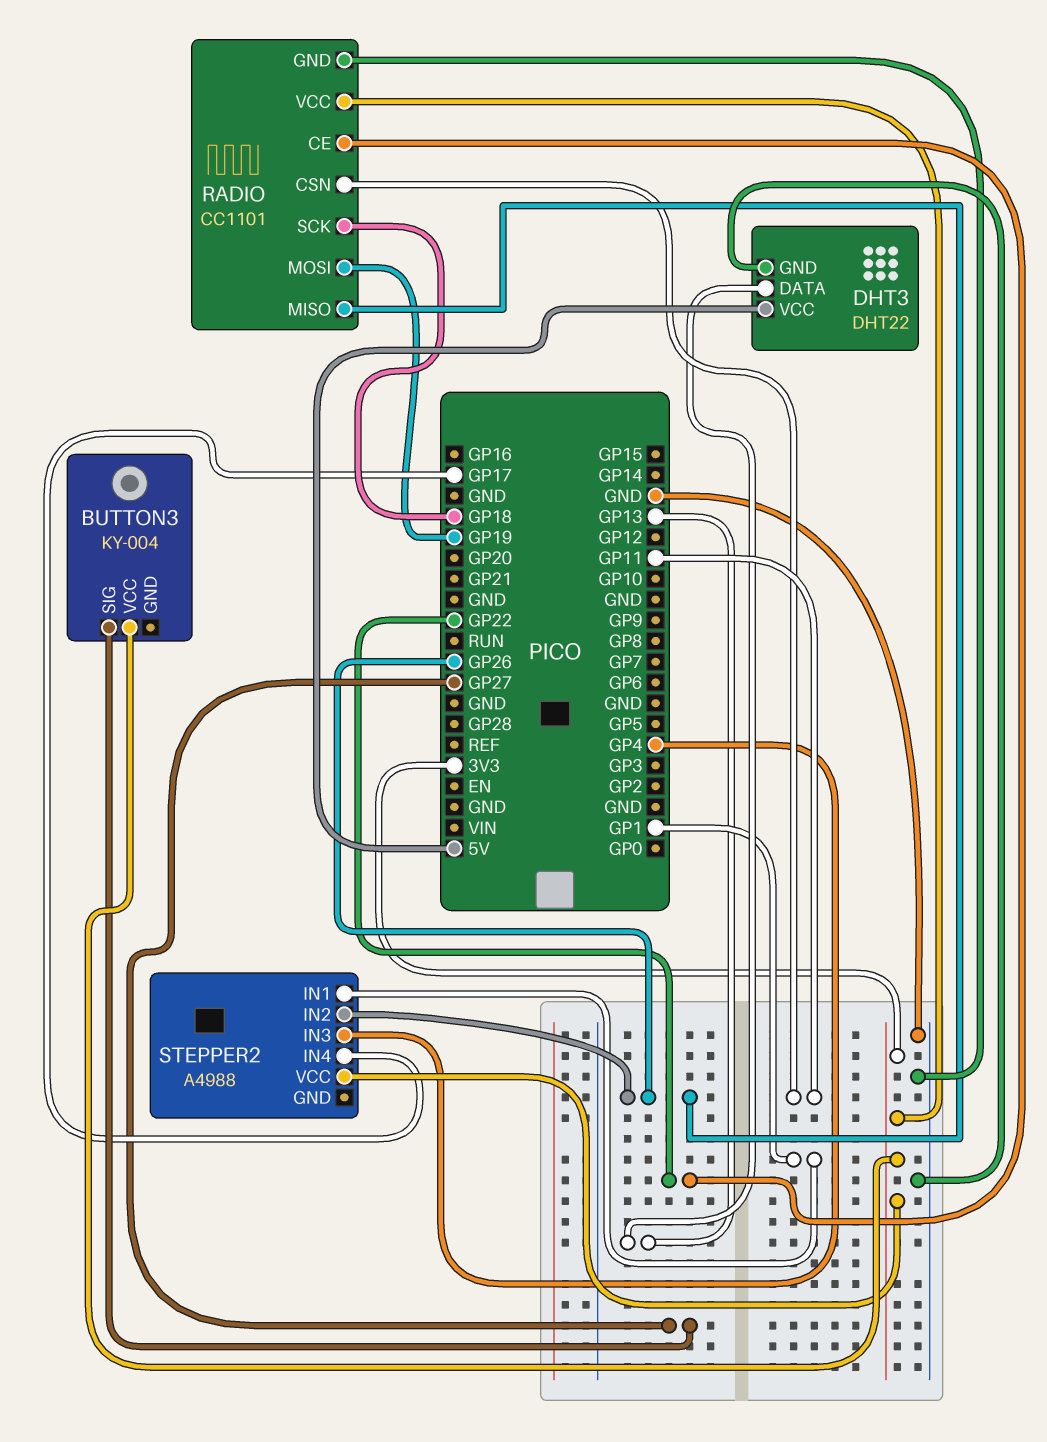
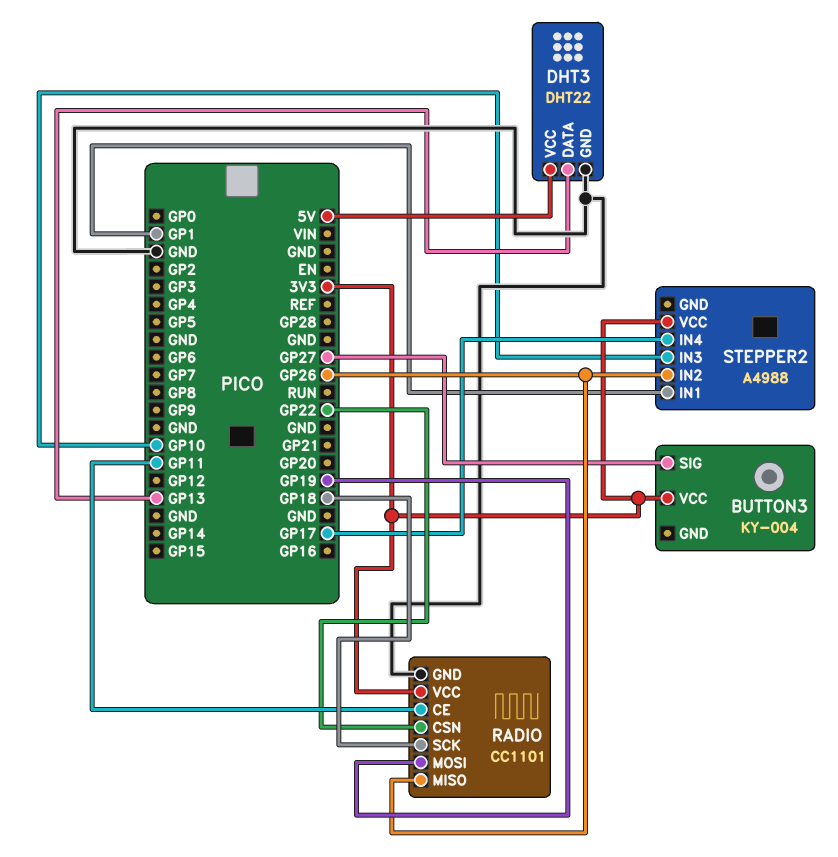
RADIO pin CE: GP22 -> GP11
RADIO pin CSN: GP11 -> GP22
STEPPER2 pin IN3: GP4 -> GP10

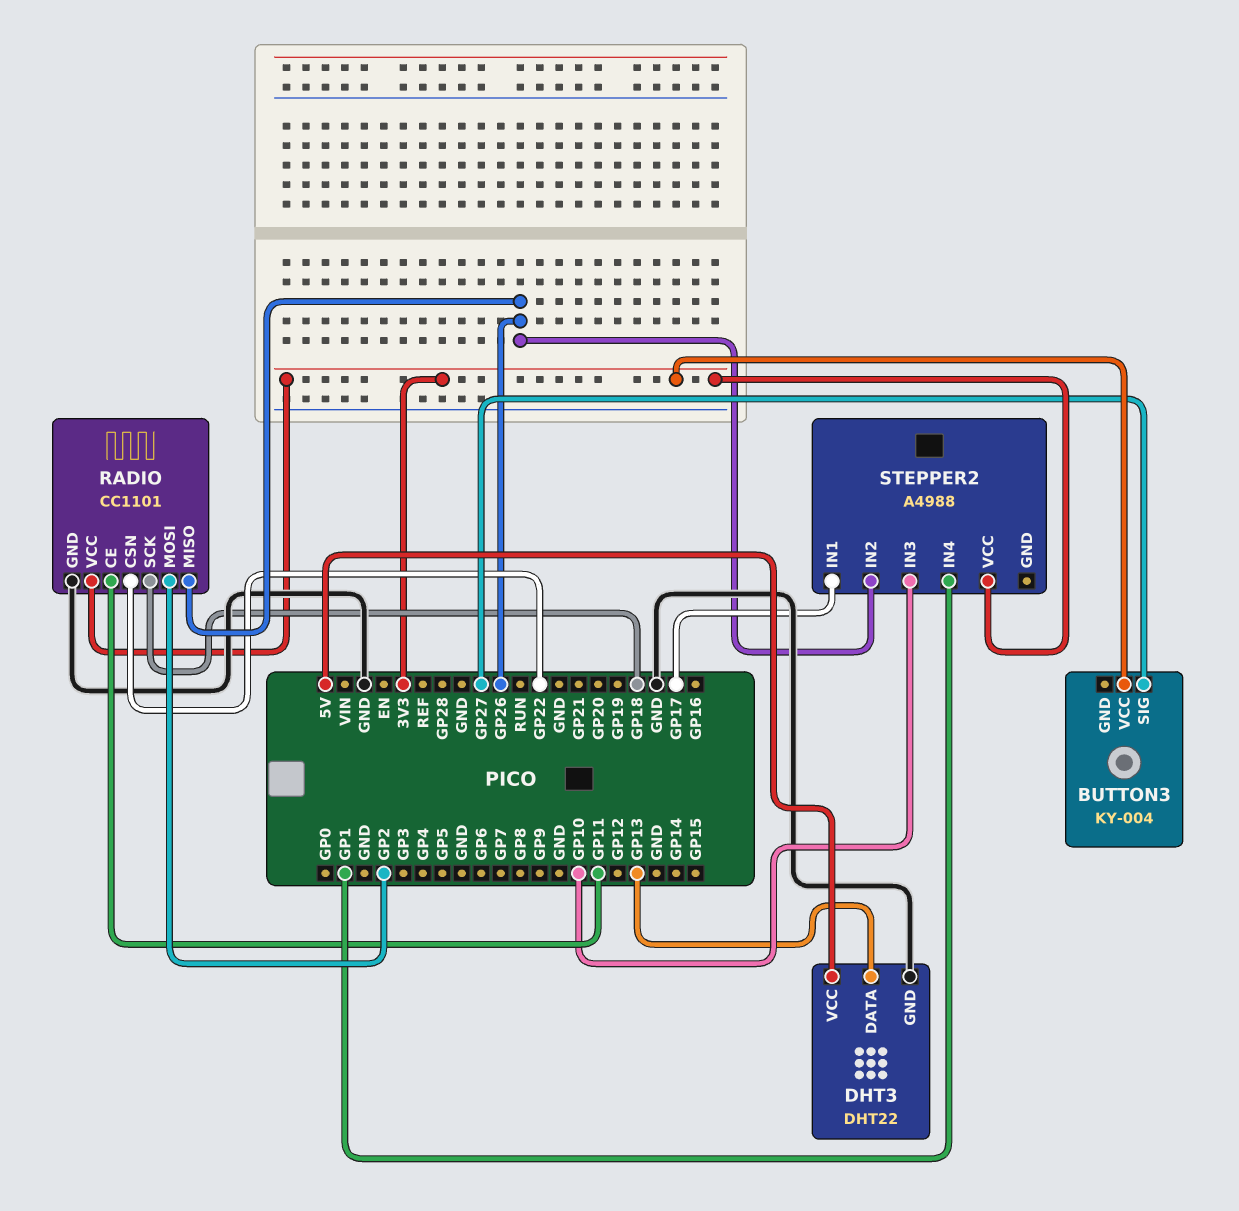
RADIO pin MOSI: GP19 -> GP2
STEPPER2 pin IN1: GP1 -> GP17
STEPPER2 pin IN4: GP17 -> GP1

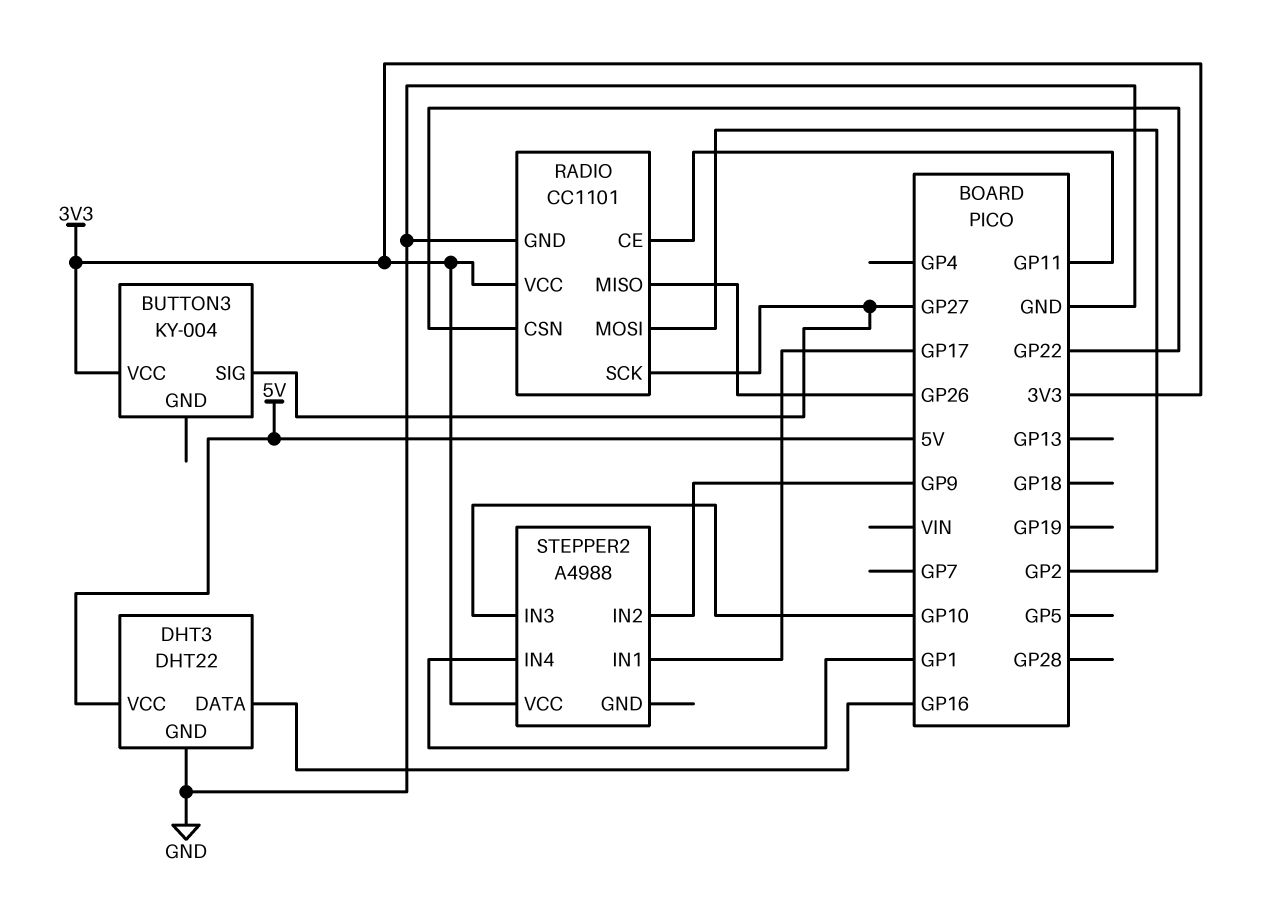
DHT3 pin DATA: GP13 -> GP16
RADIO pin SCK: GP18 -> GP27
STEPPER2 pin IN2: GP26 -> GP9

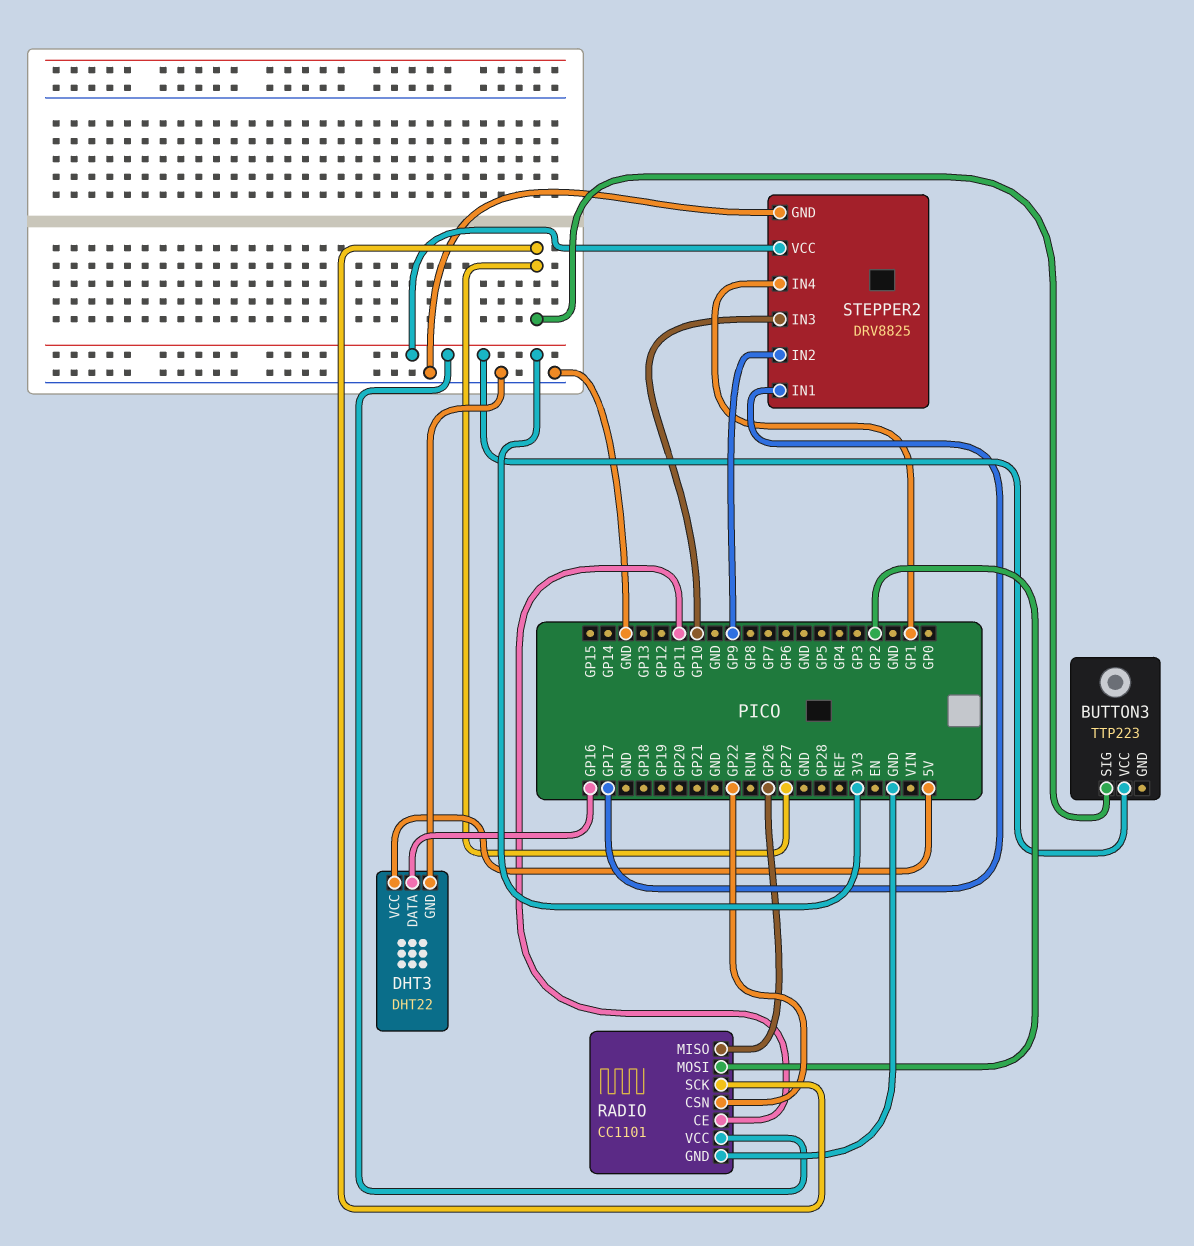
BUTTON3: KY-004 -> TTP223
STEPPER2: A4988 -> DRV8825
STEPPER2 pin GND: none -> GND

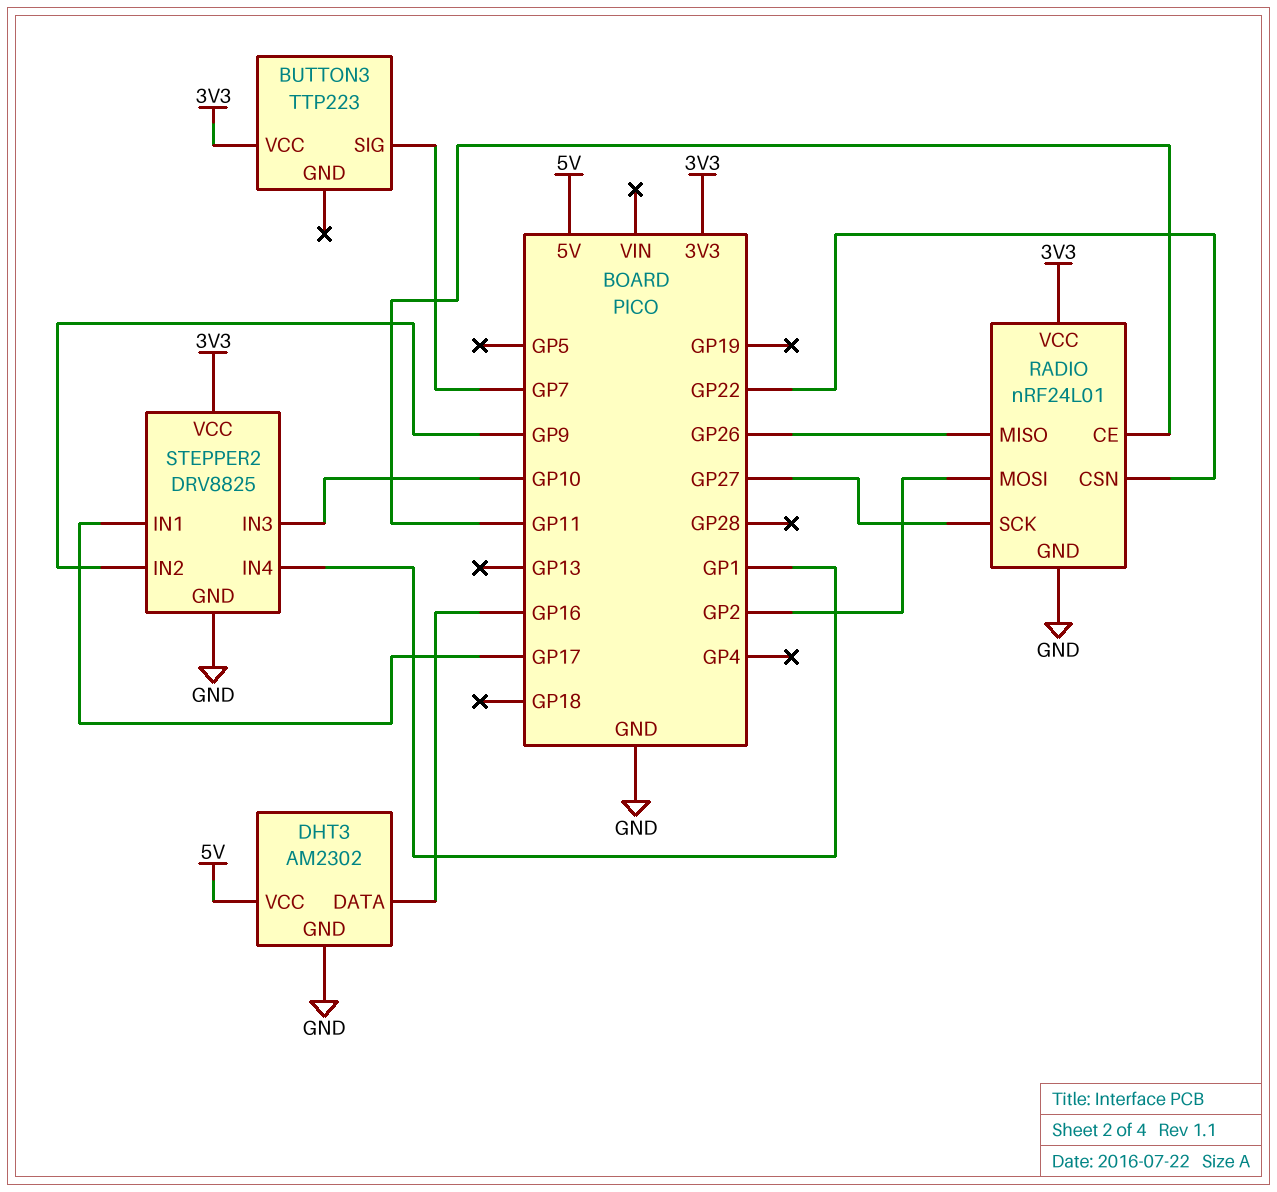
BUTTON3 pin SIG: GP27 -> GP7
DHT3: DHT22 -> AM2302
RADIO: CC1101 -> nRF24L01

